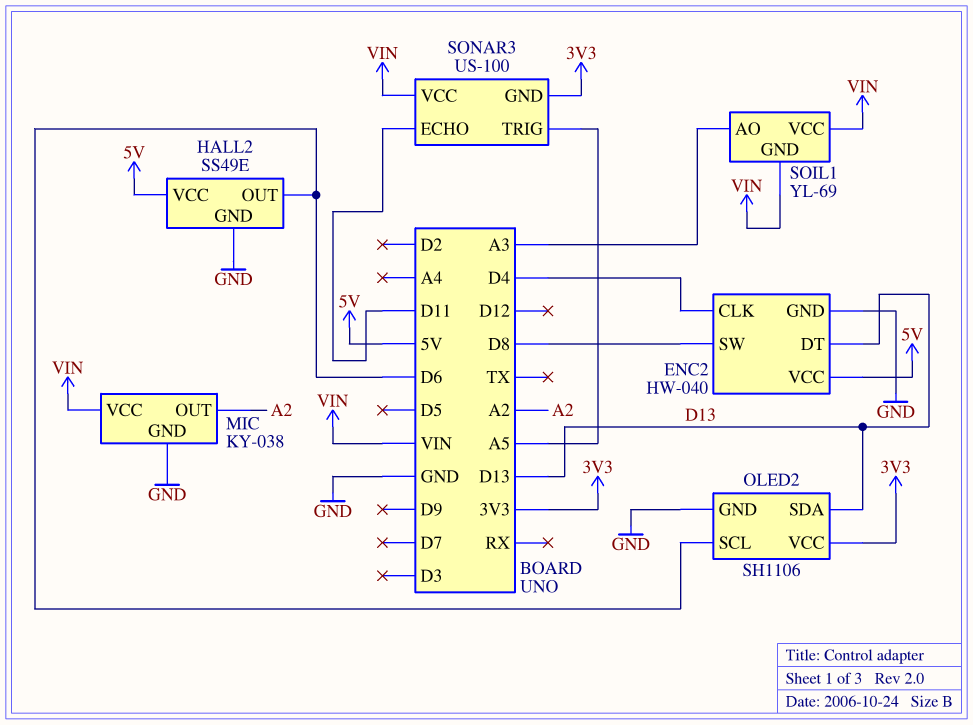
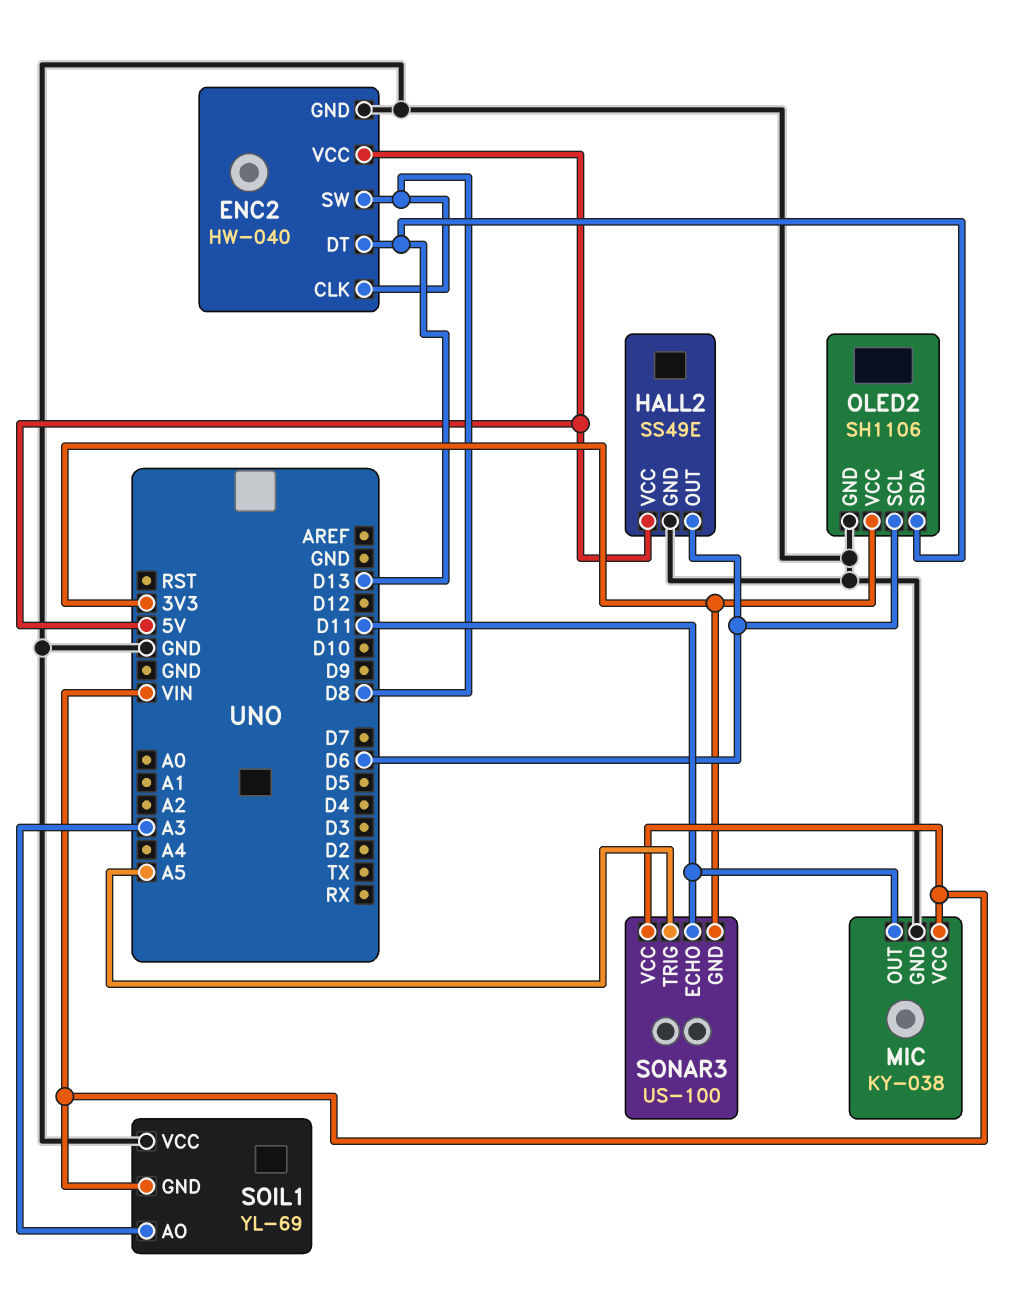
ENC2 pin CLK: D4 -> D8
MIC pin OUT: A2 -> D11
SOIL1 pin VCC: VIN -> GND

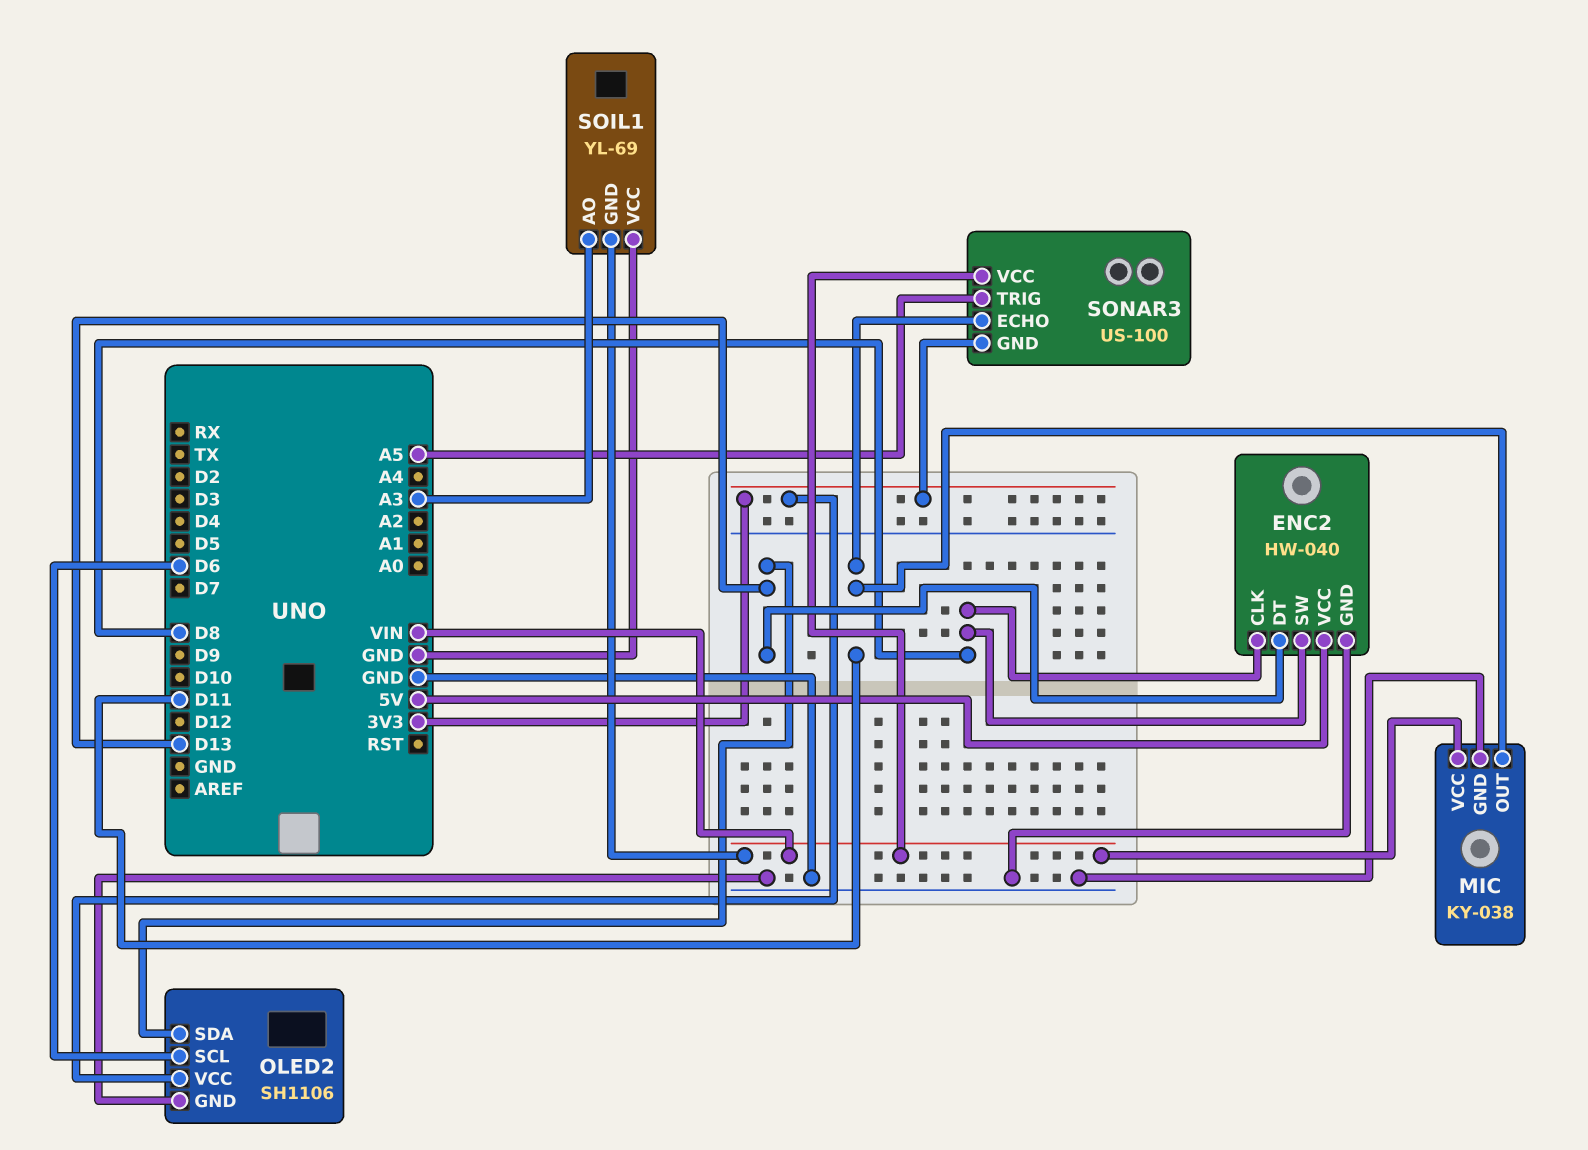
HALL2: SS49E -> none
HALL2 pin GND: GND -> none
HALL2 pin OUT: D6 -> none
HALL2 pin VCC: 5V -> none

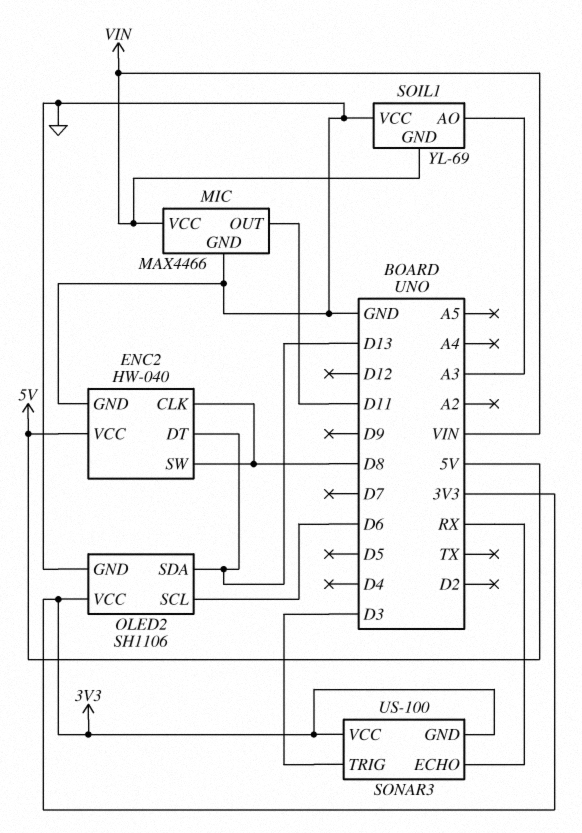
MIC: KY-038 -> MAX4466
SONAR3 pin ECHO: D11 -> RX
SONAR3 pin TRIG: A5 -> D3
SONAR3 pin VCC: VIN -> 3V3

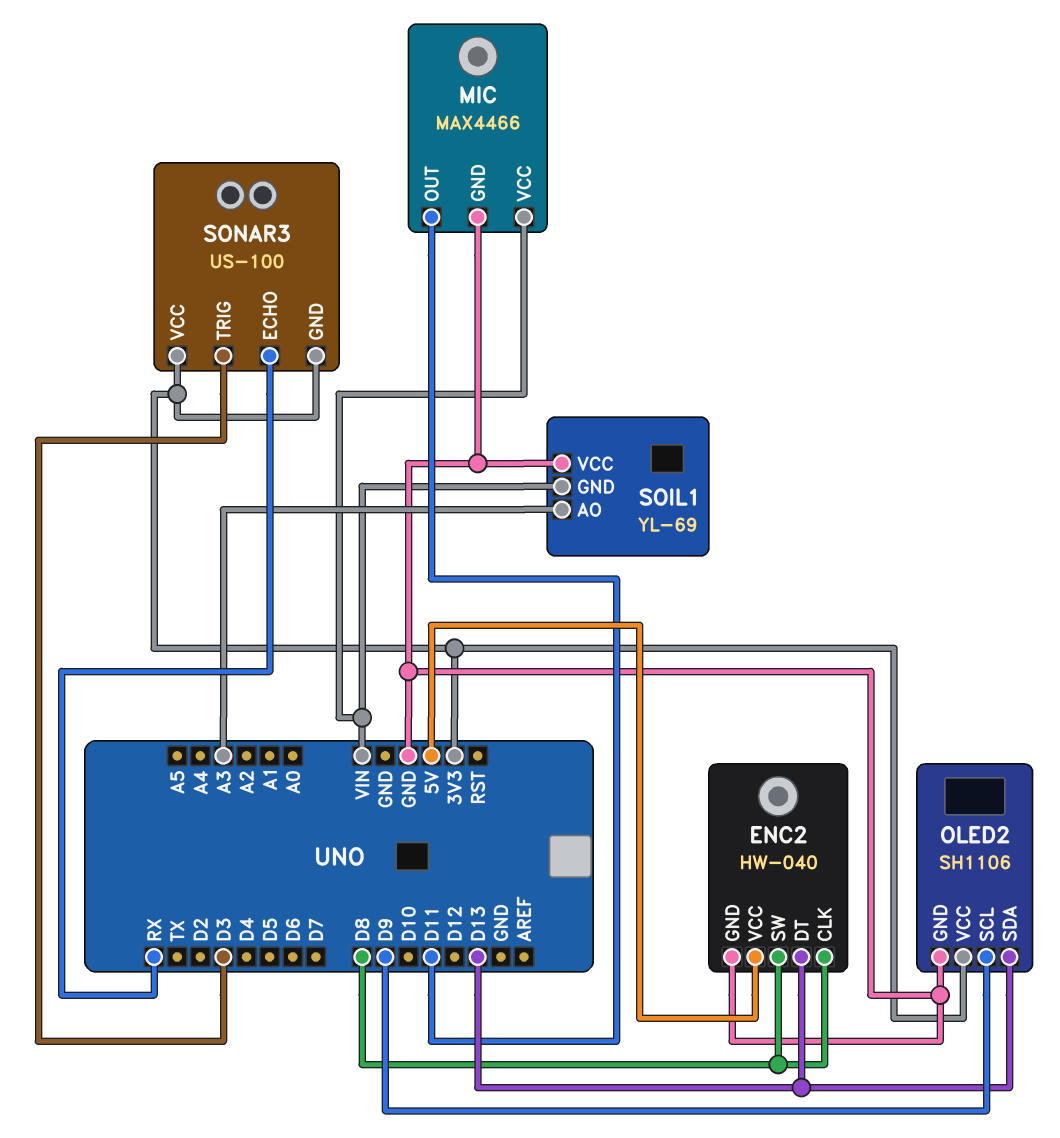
OLED2 pin SCL: D6 -> D9

